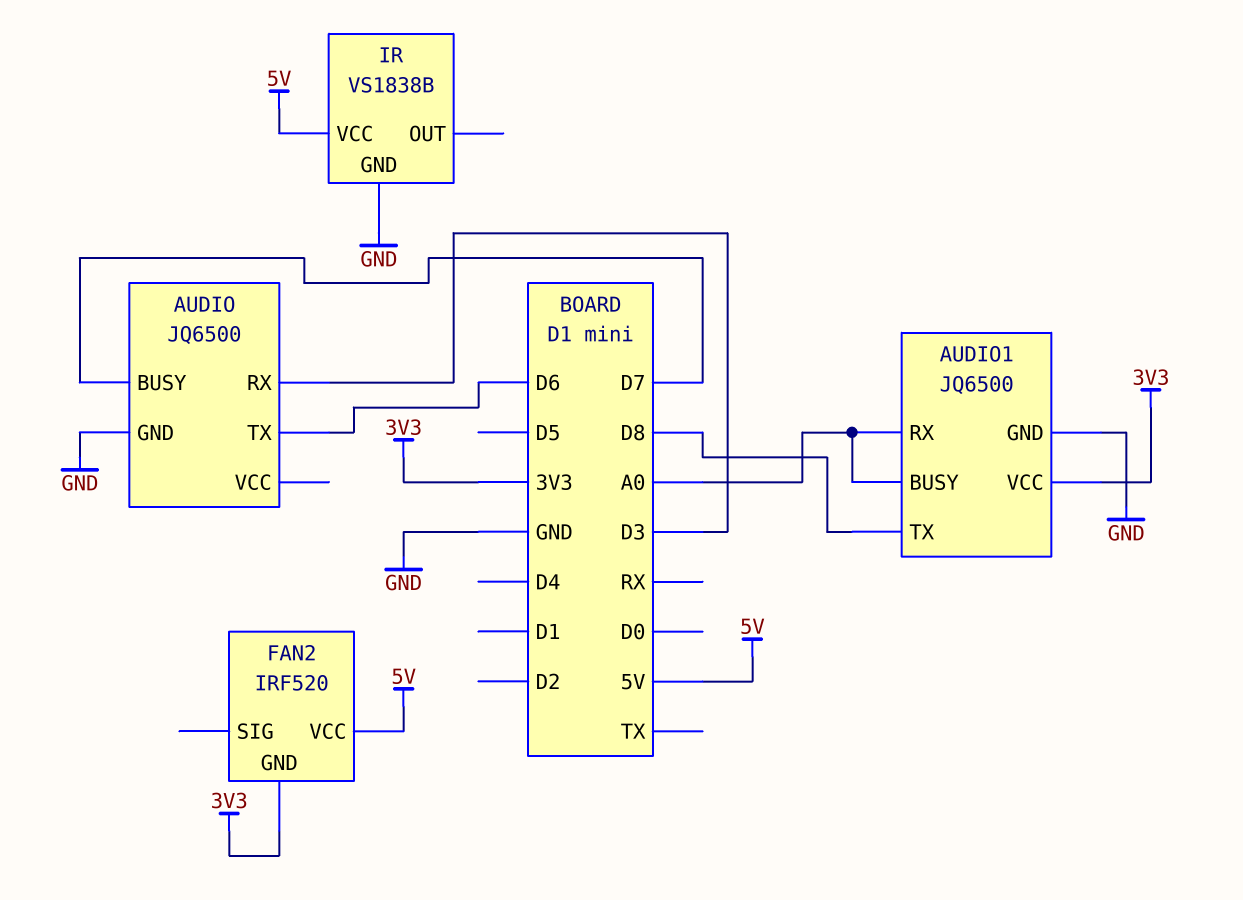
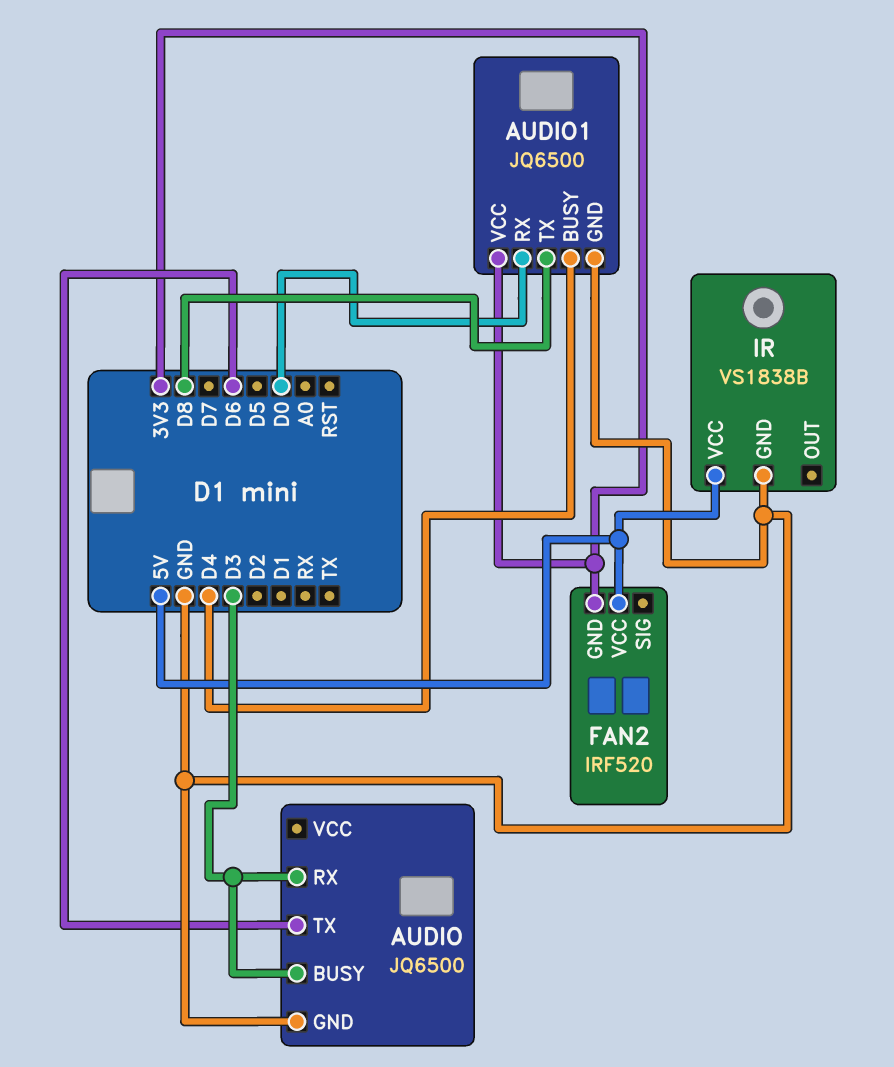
AUDIO pin BUSY: D7 -> D3
AUDIO1 pin BUSY: A0 -> D4
AUDIO1 pin RX: A0 -> D0

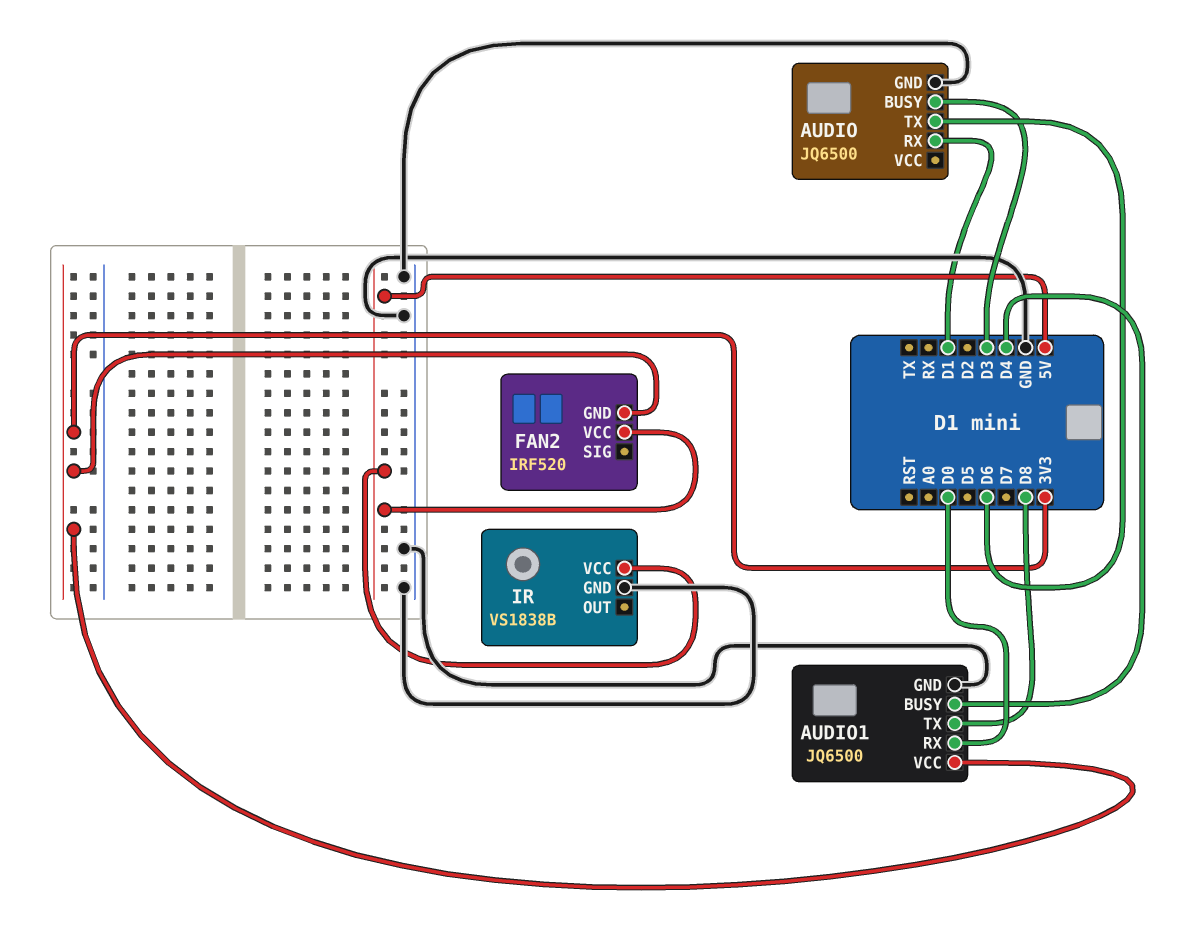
AUDIO pin RX: D3 -> D1

